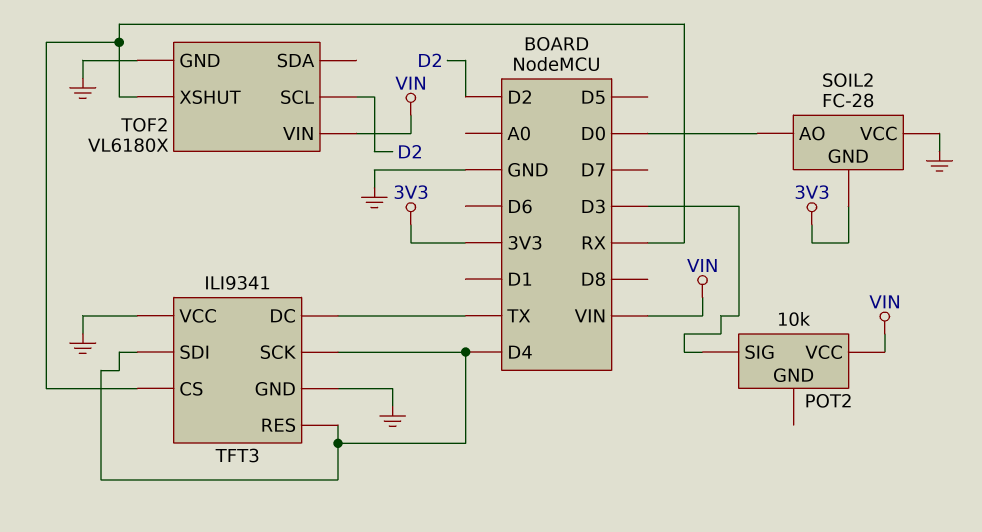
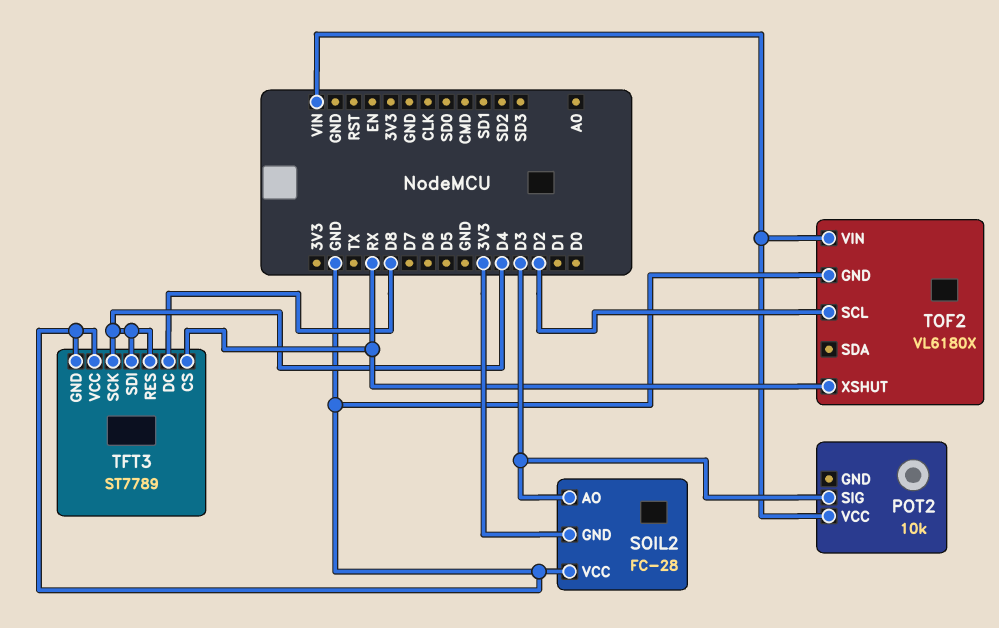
SOIL2 pin AO: D0 -> D3
TFT3: ILI9341 -> ST7789
TFT3 pin DC: TX -> D8

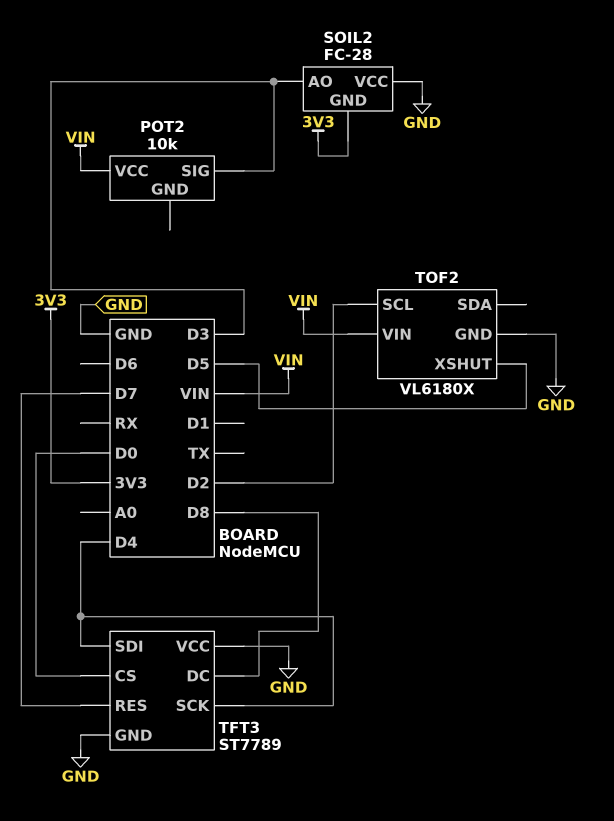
TFT3 pin CS: RX -> D0
TFT3 pin RES: D4 -> D7
TOF2 pin XSHUT: RX -> D5

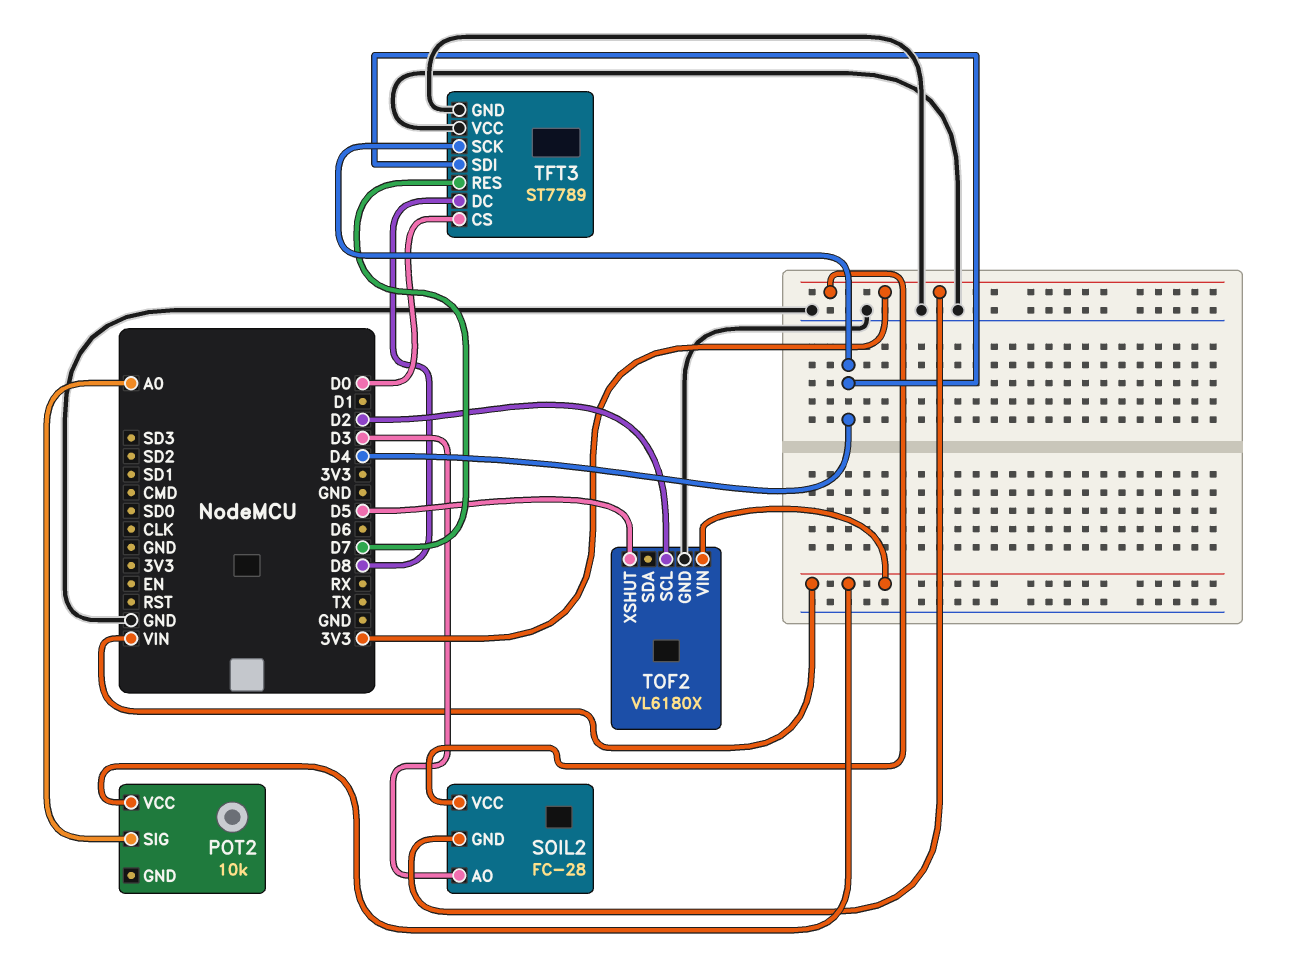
POT2 pin SIG: D3 -> A0
SOIL2 pin VCC: GND -> 3V3

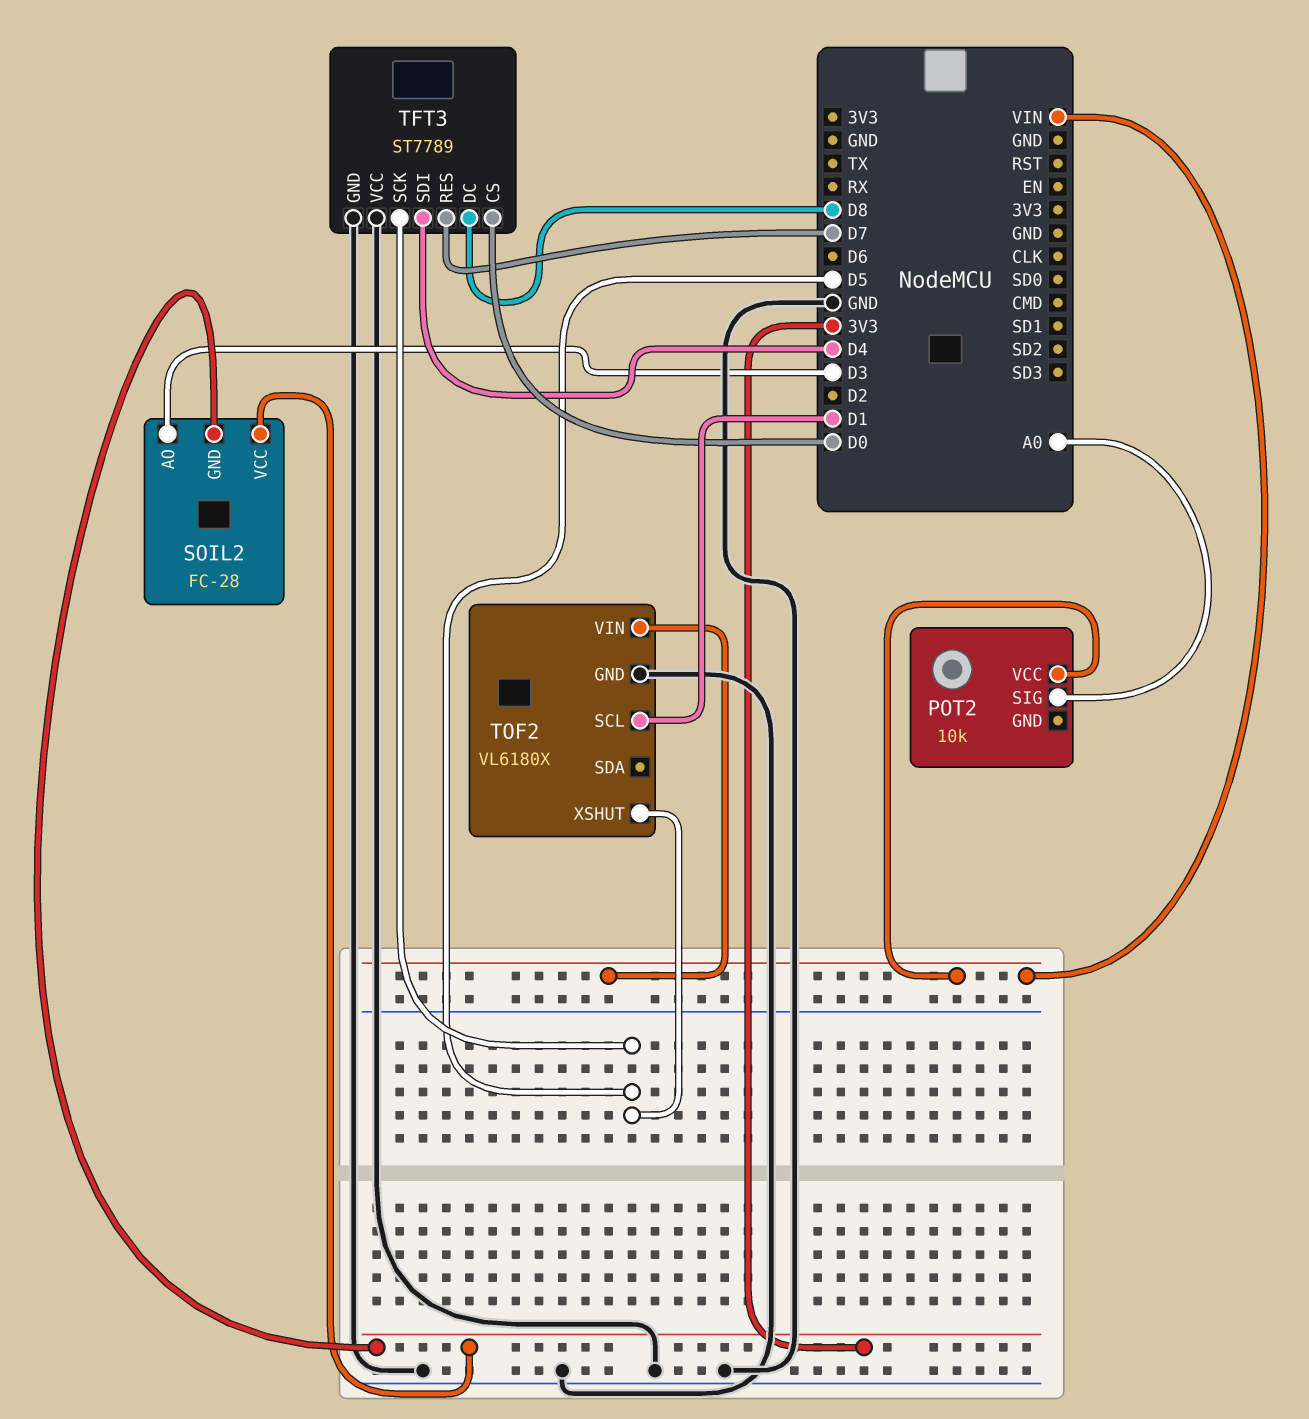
TFT3 pin SCK: D4 -> D5
TOF2 pin SCL: D2 -> D1

